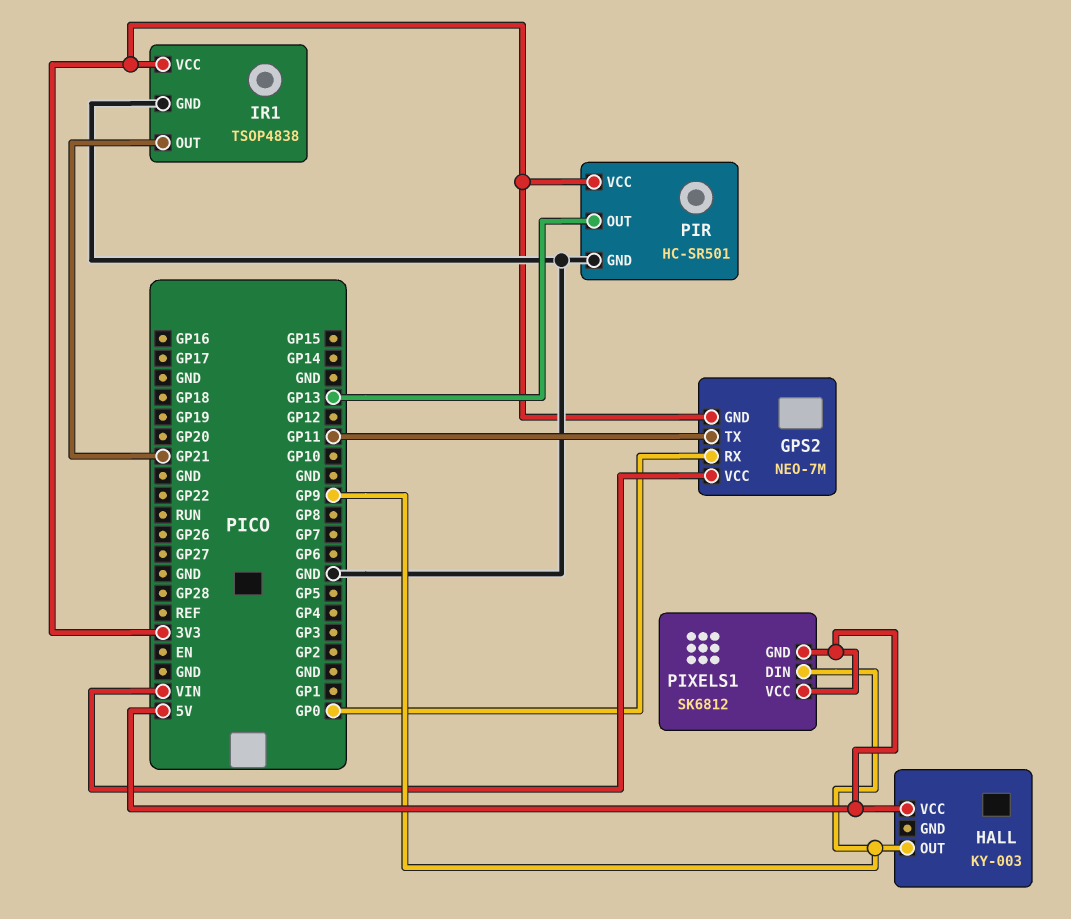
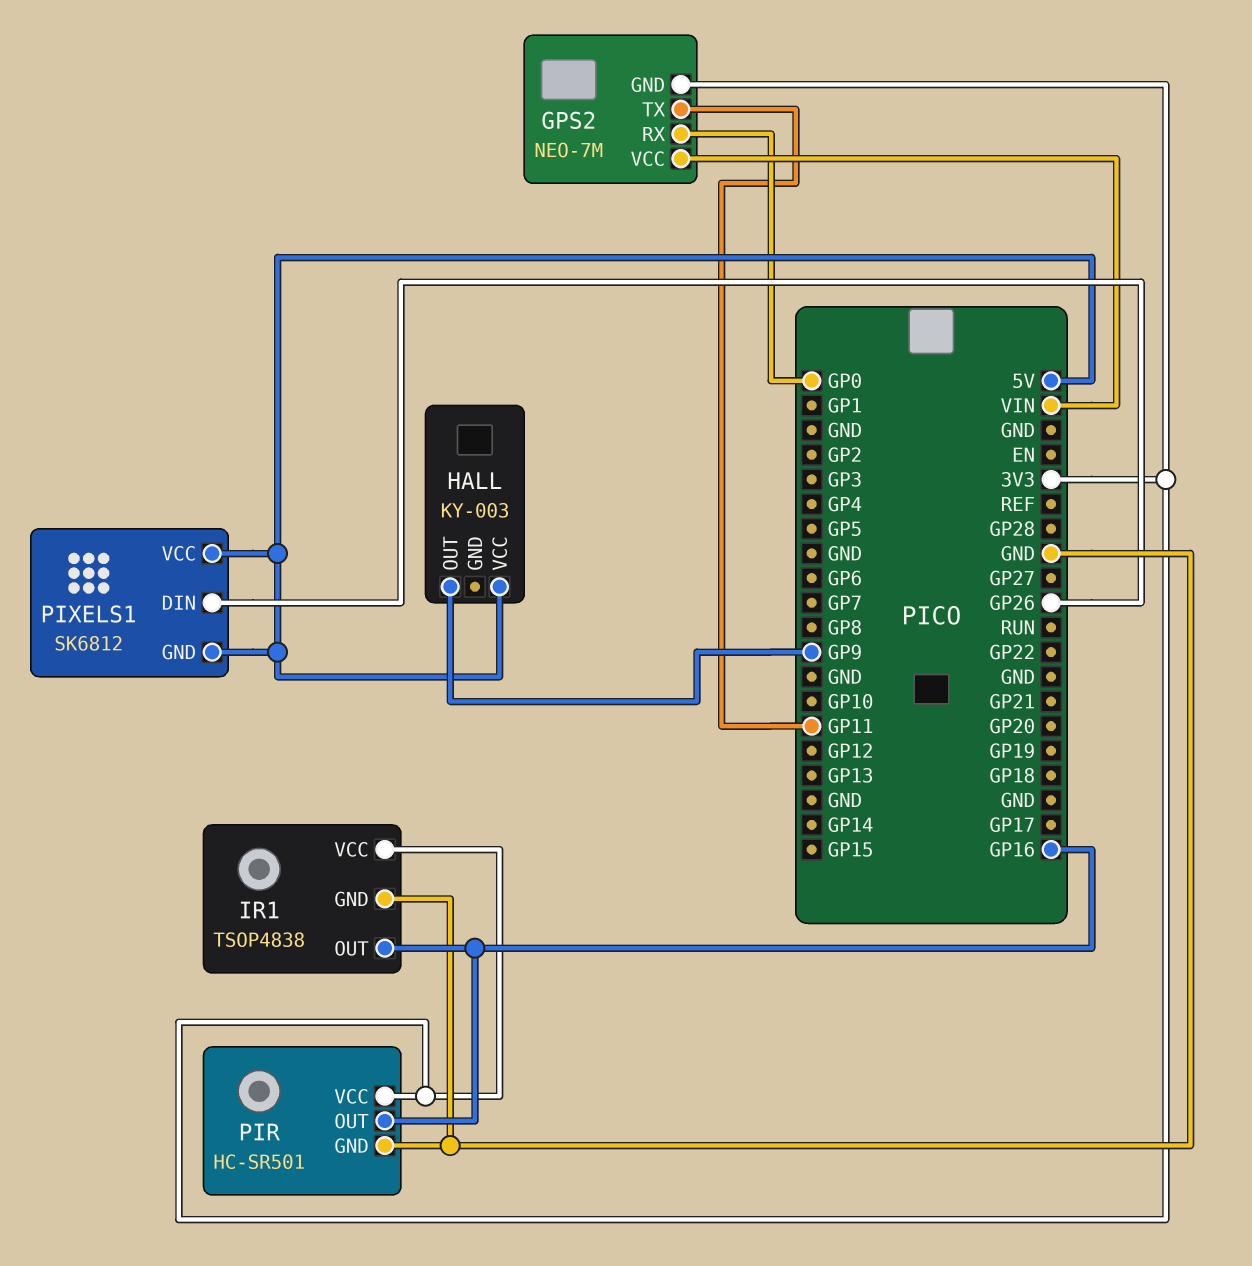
IR1 pin OUT: GP21 -> GP16
PIR pin OUT: GP13 -> GP16
PIXELS1 pin DIN: GP9 -> GP26

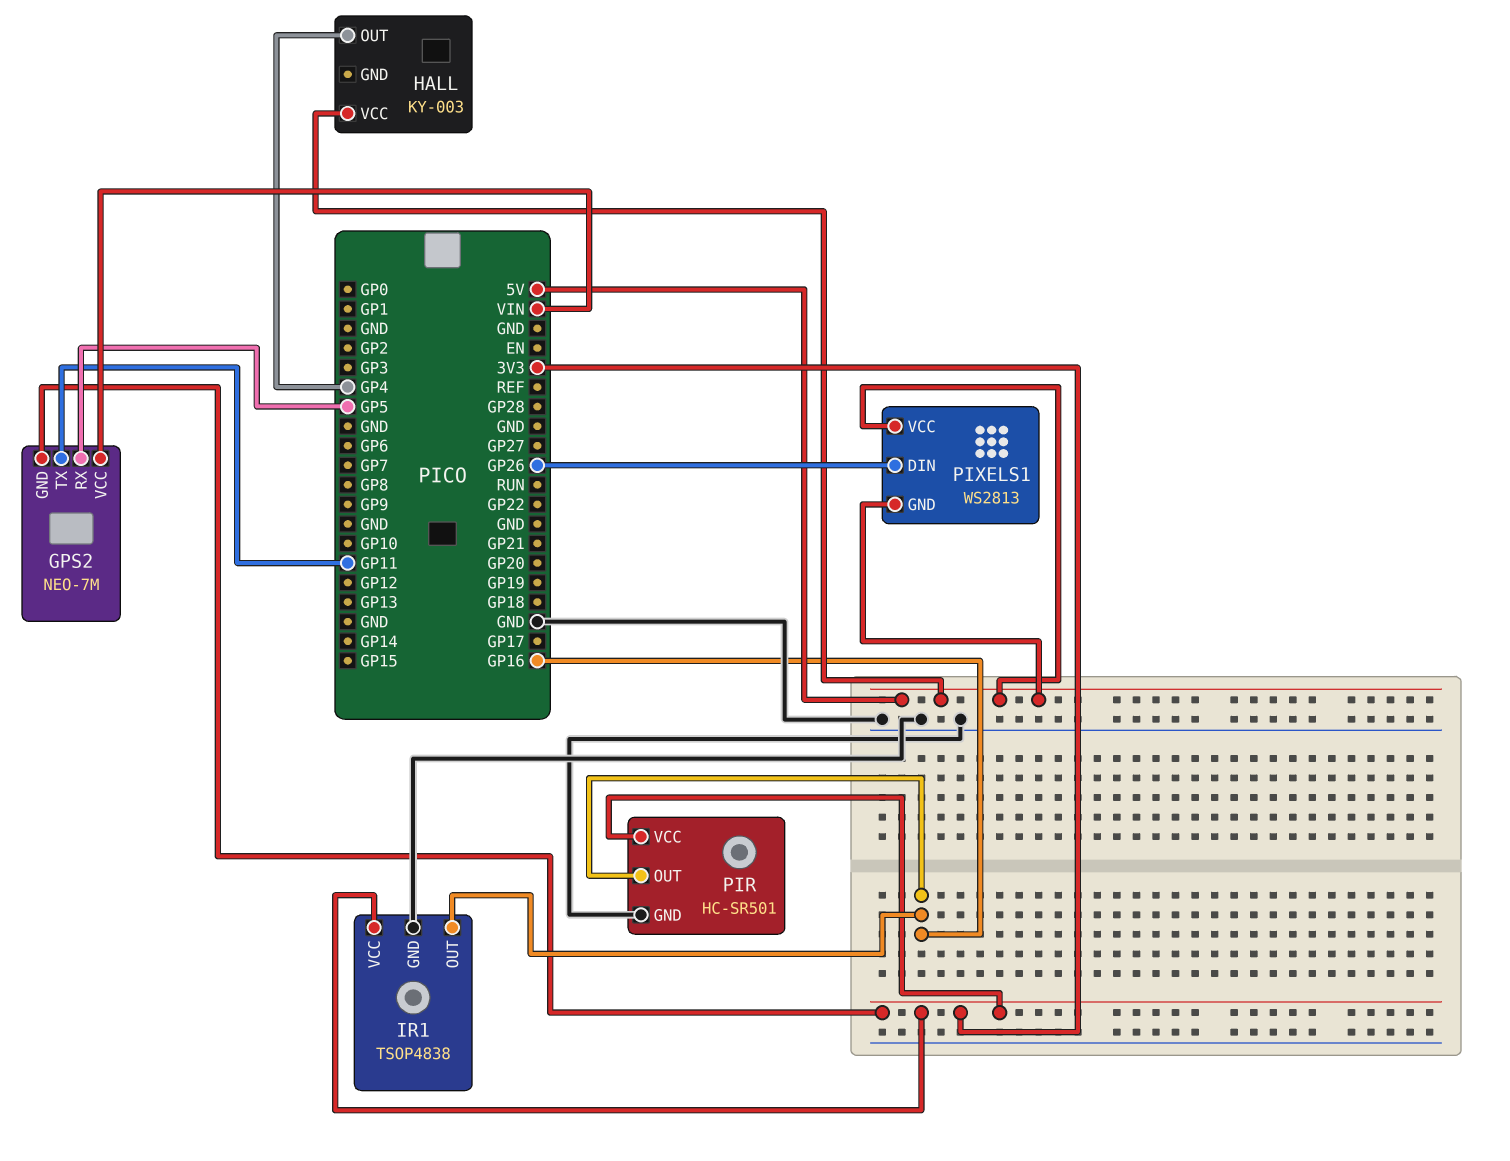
GPS2 pin RX: GP0 -> GP5
HALL pin OUT: GP9 -> GP4
PIXELS1: SK6812 -> WS2813

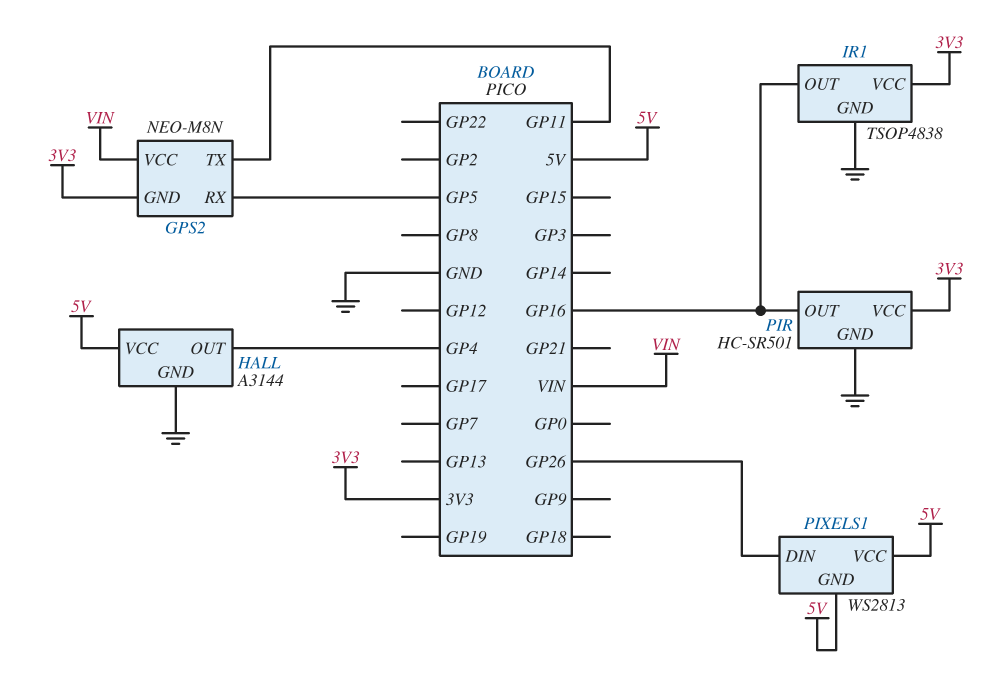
GPS2: NEO-7M -> NEO-M8N
HALL: KY-003 -> A3144
HALL pin GND: none -> GND

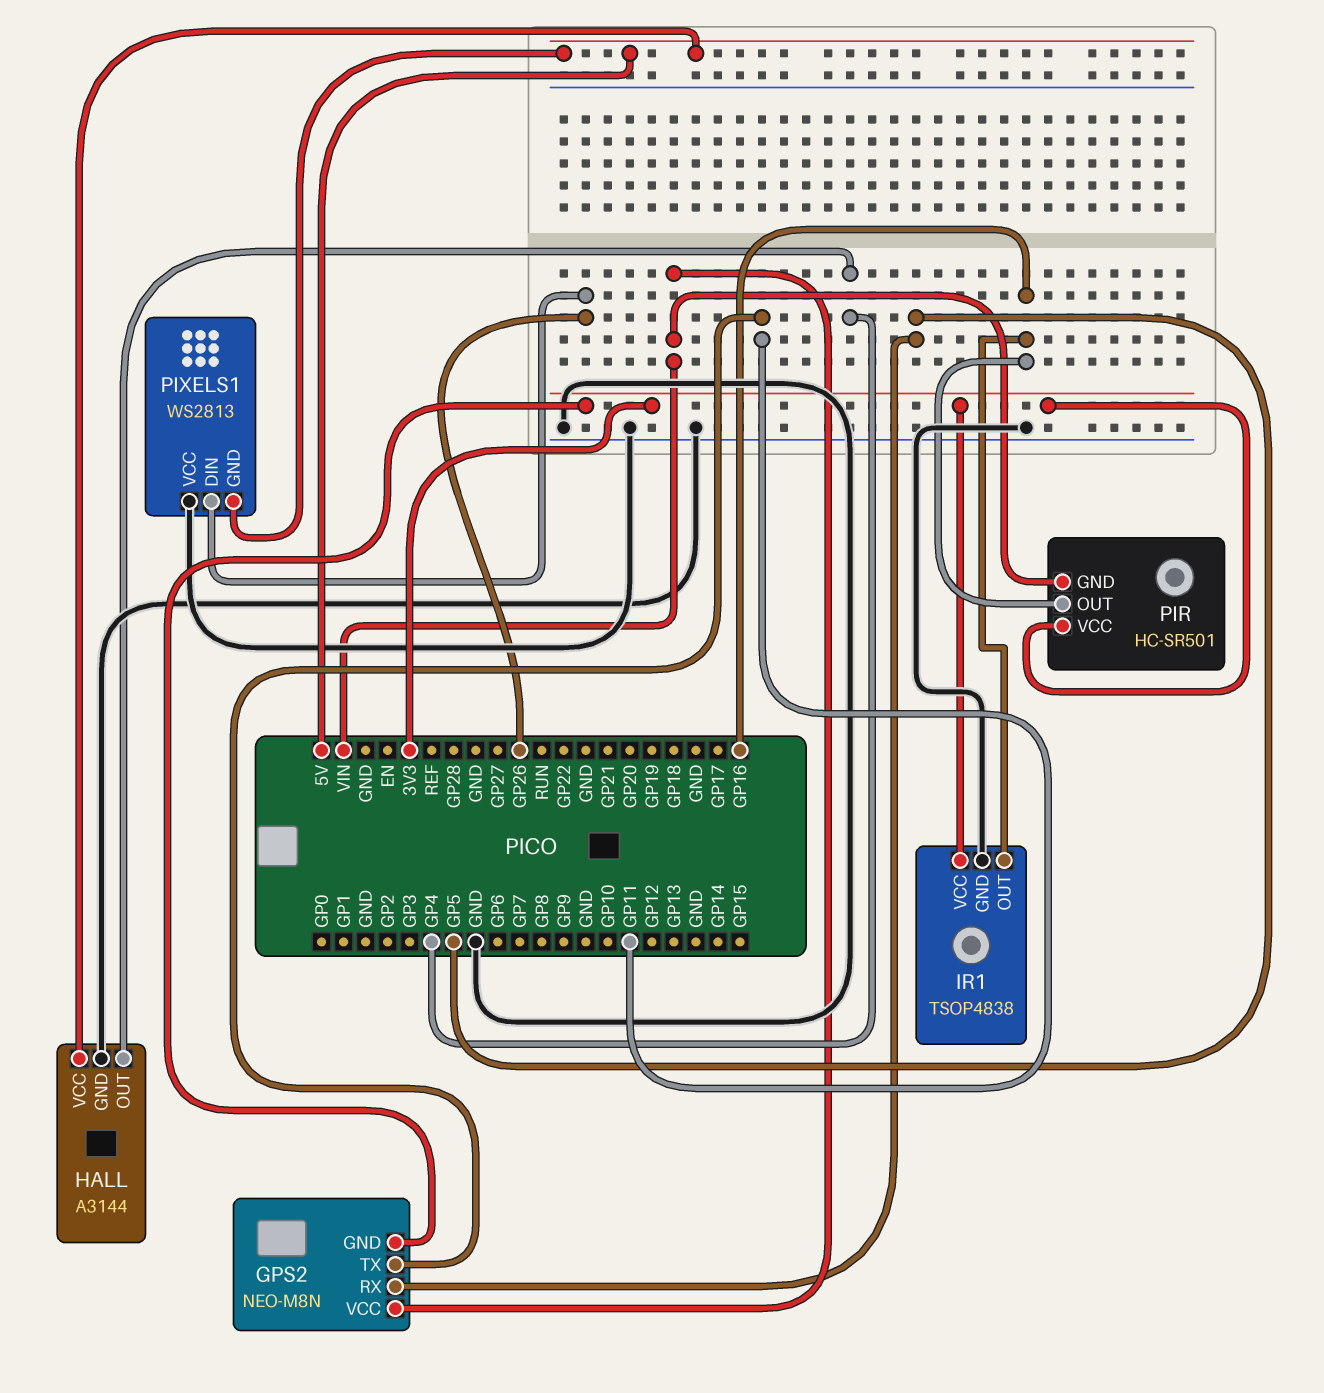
PIR pin GND: GND -> VIN
PIXELS1 pin VCC: 5V -> GND

